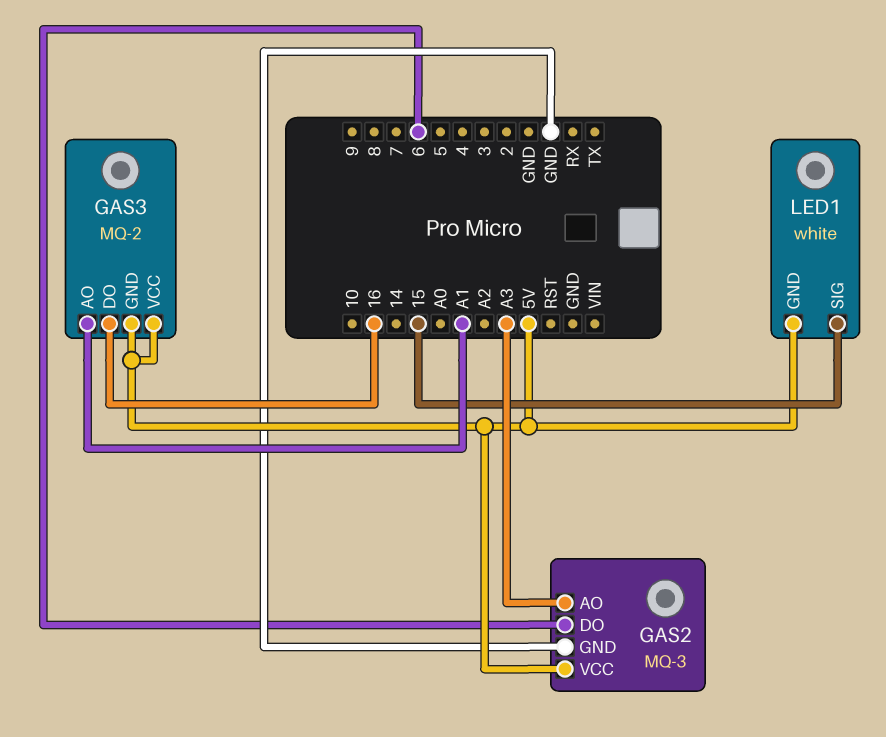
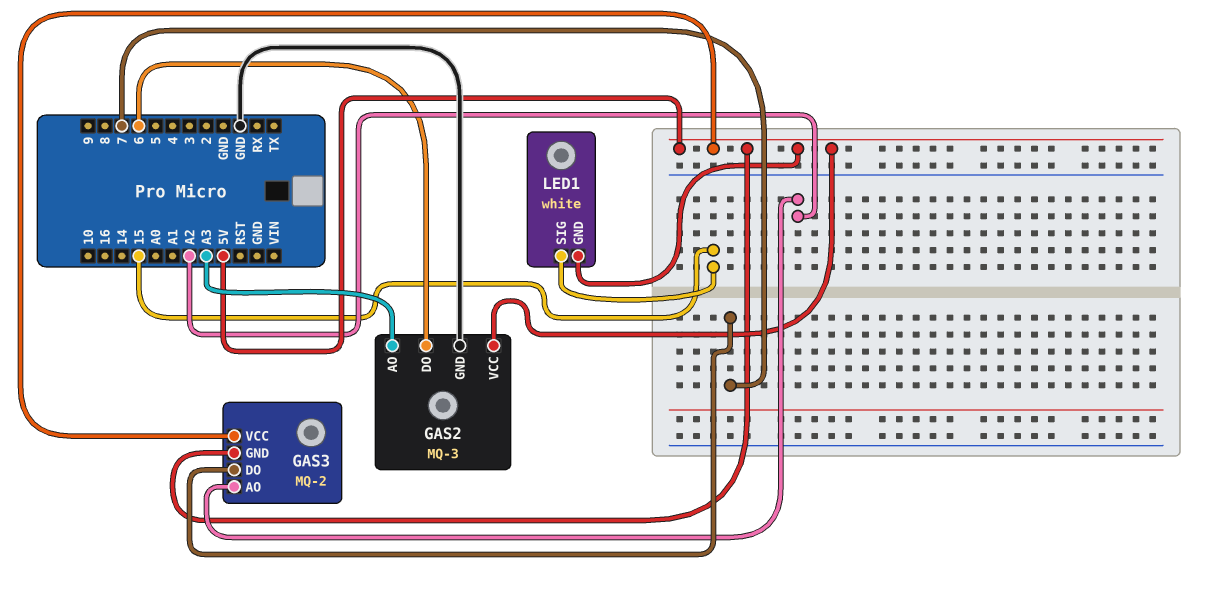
GAS3 pin AO: A1 -> A2
GAS3 pin DO: 16 -> 7

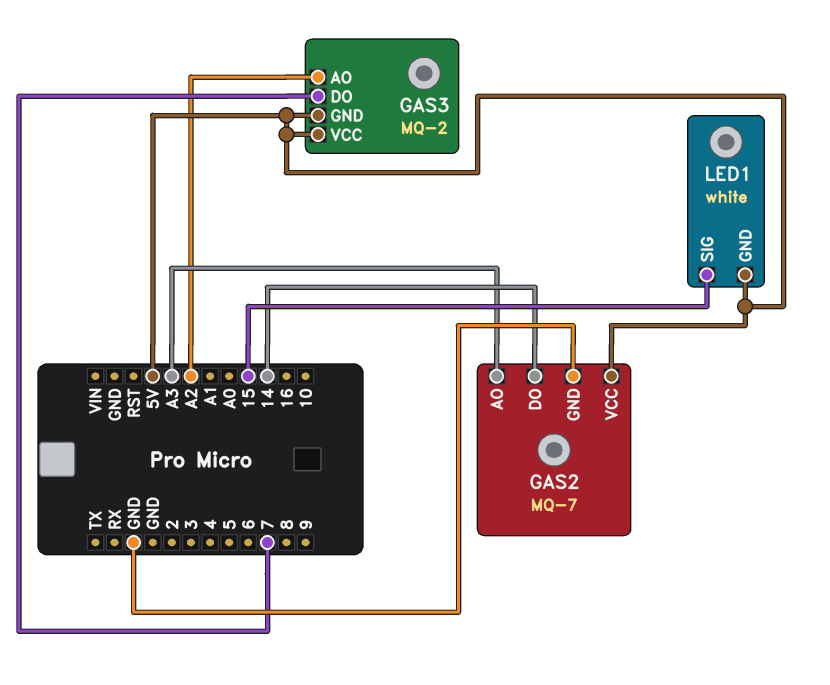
GAS2: MQ-3 -> MQ-7
GAS2 pin DO: 6 -> 14

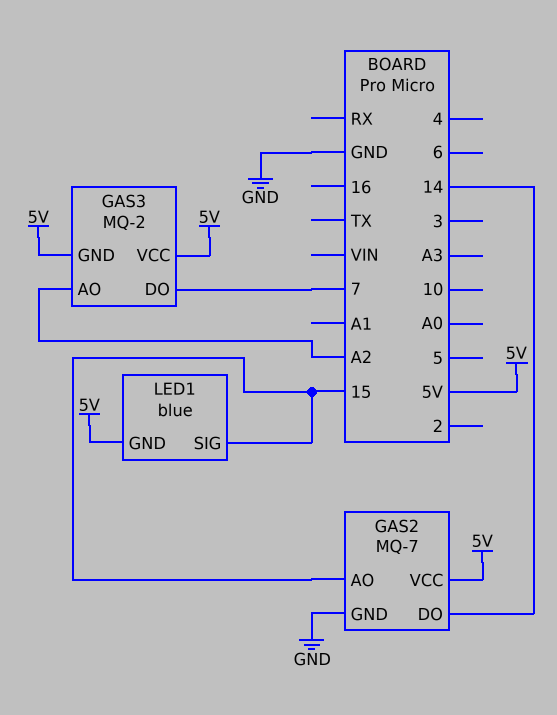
GAS2 pin AO: A3 -> 15
LED1: white -> blue

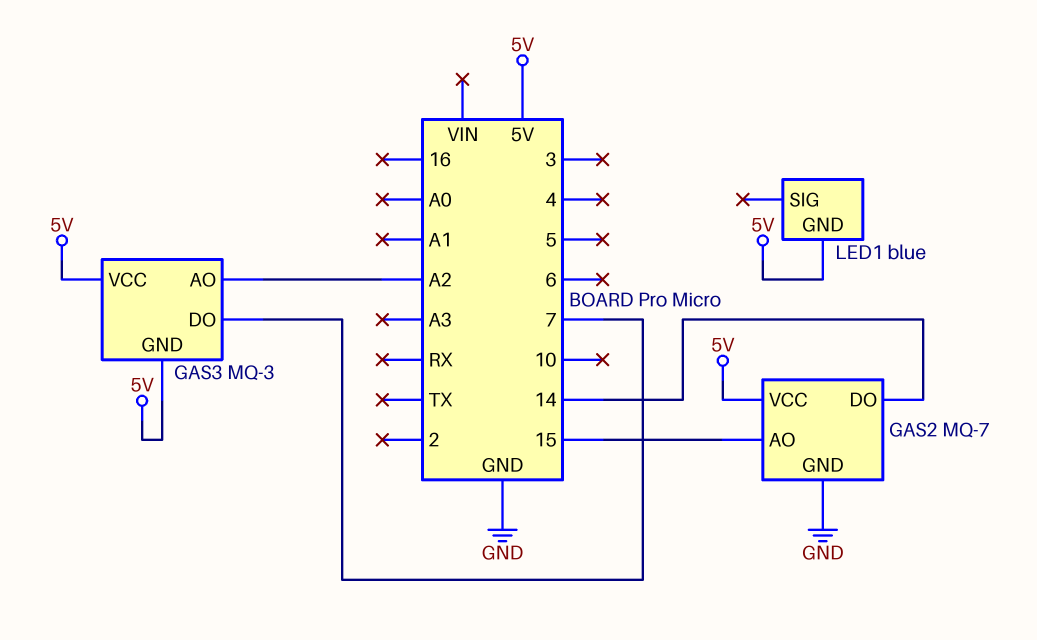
GAS3: MQ-2 -> MQ-3
LED1 pin SIG: 15 -> none

